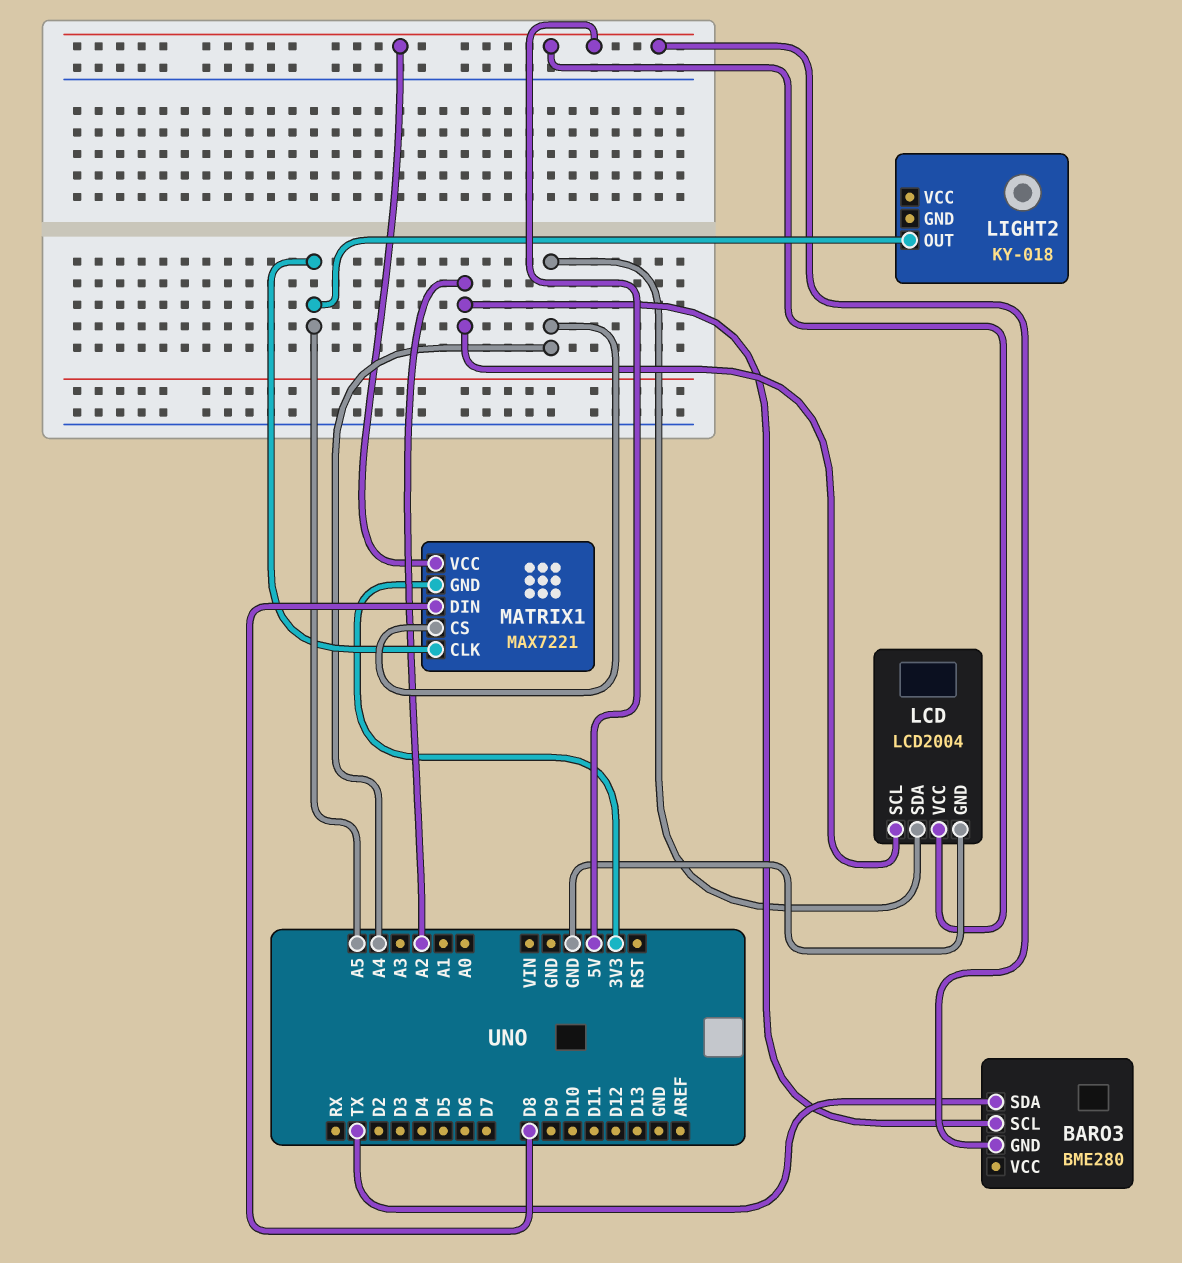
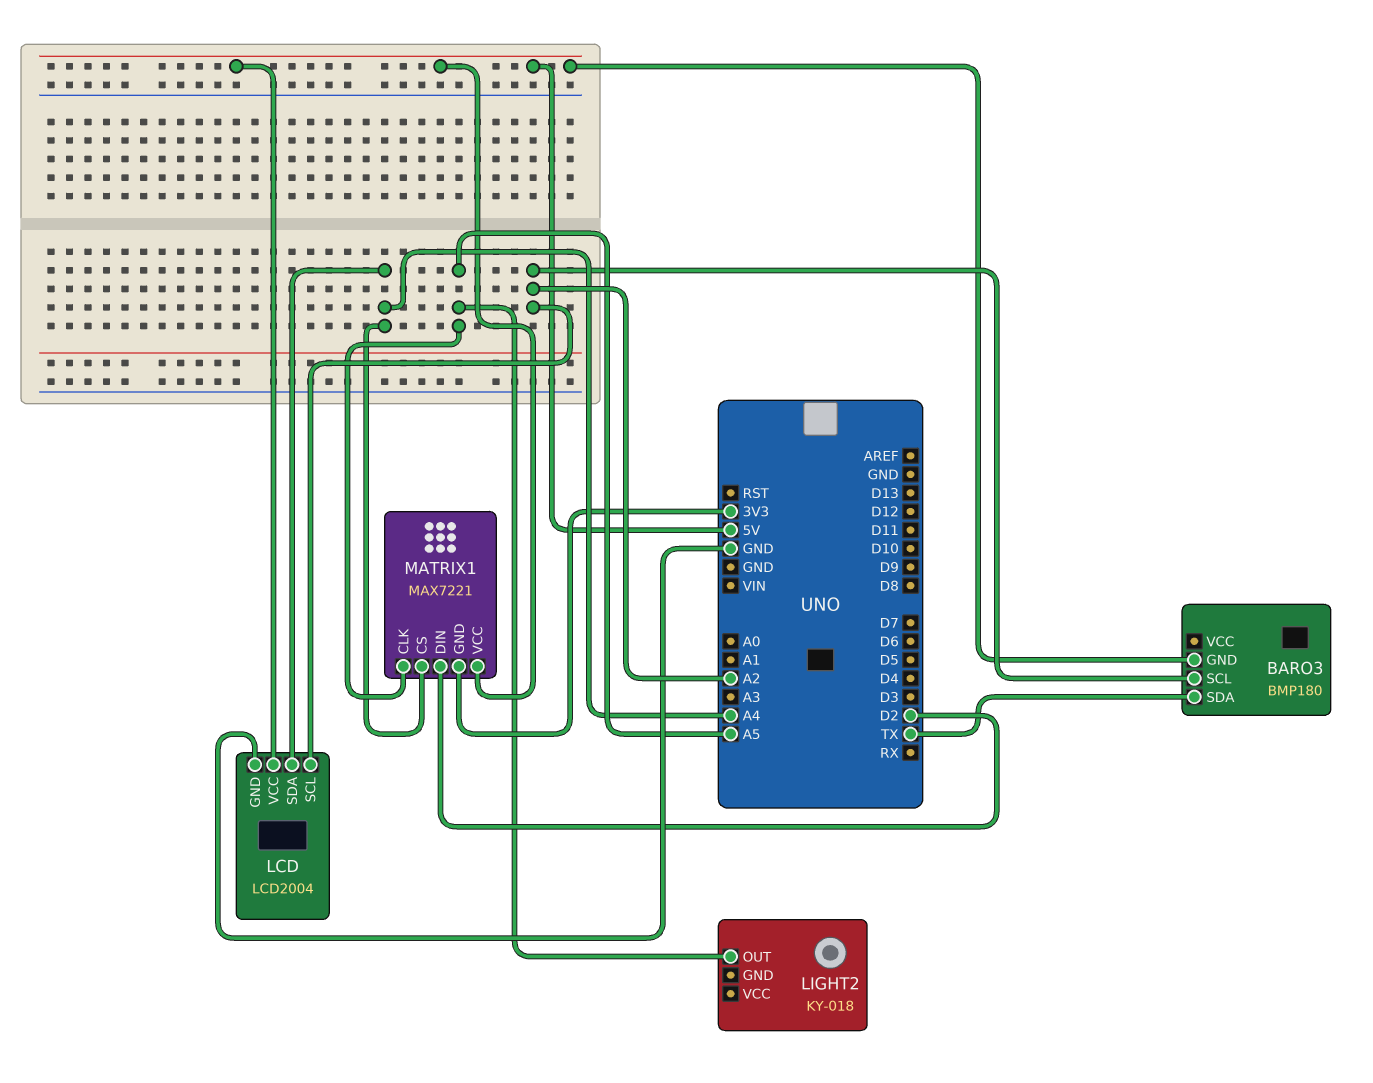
BARO3: BME280 -> BMP180
MATRIX1 pin DIN: D8 -> D2

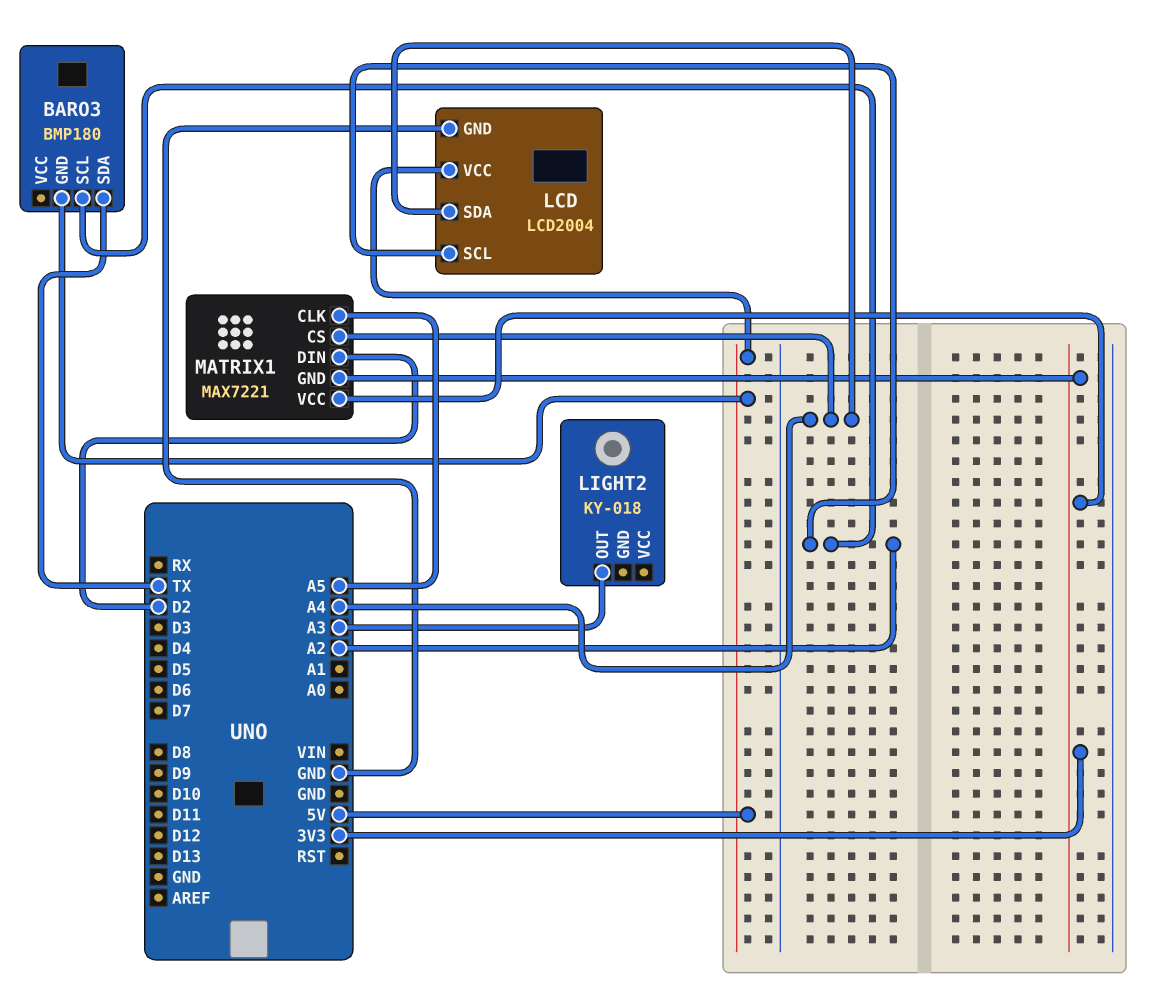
LIGHT2 pin OUT: A5 -> A3
MATRIX1 pin VCC: 5V -> 3V3

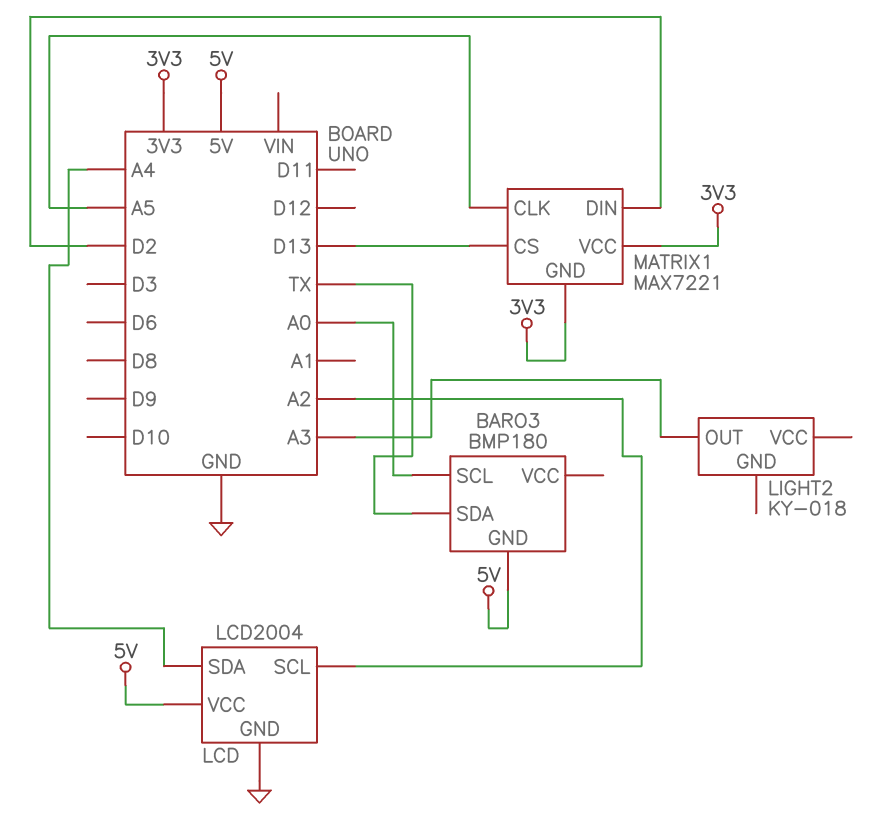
BARO3 pin SCL: A2 -> A0
MATRIX1 pin CS: A4 -> D13

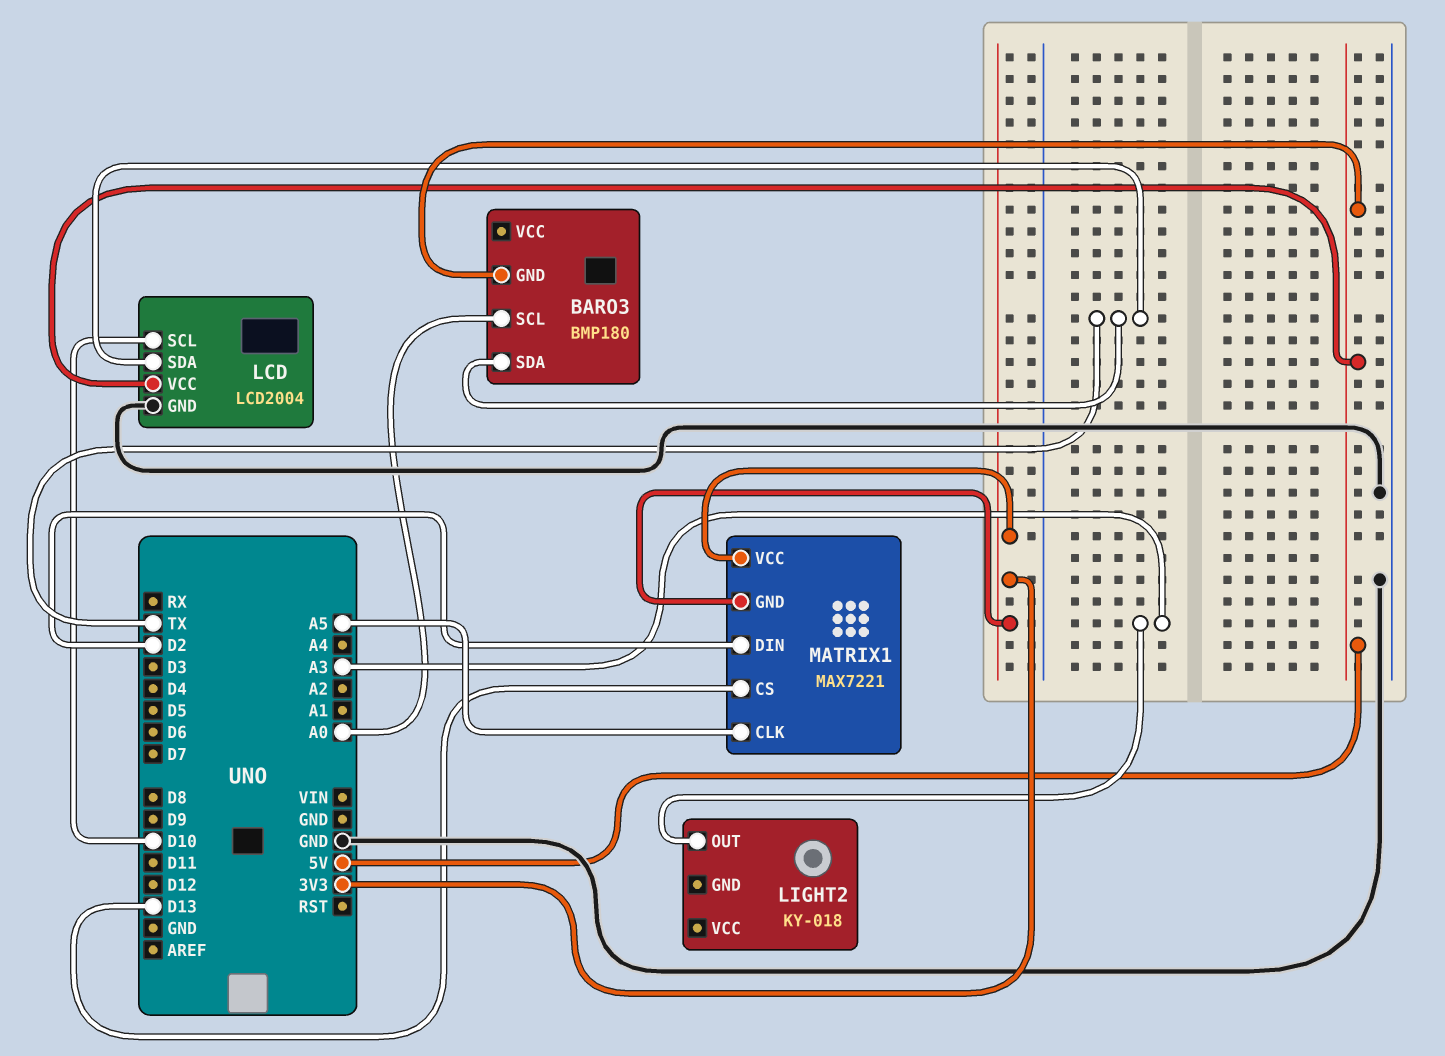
LCD pin SCL: A2 -> D10
LCD pin SDA: A4 -> TX

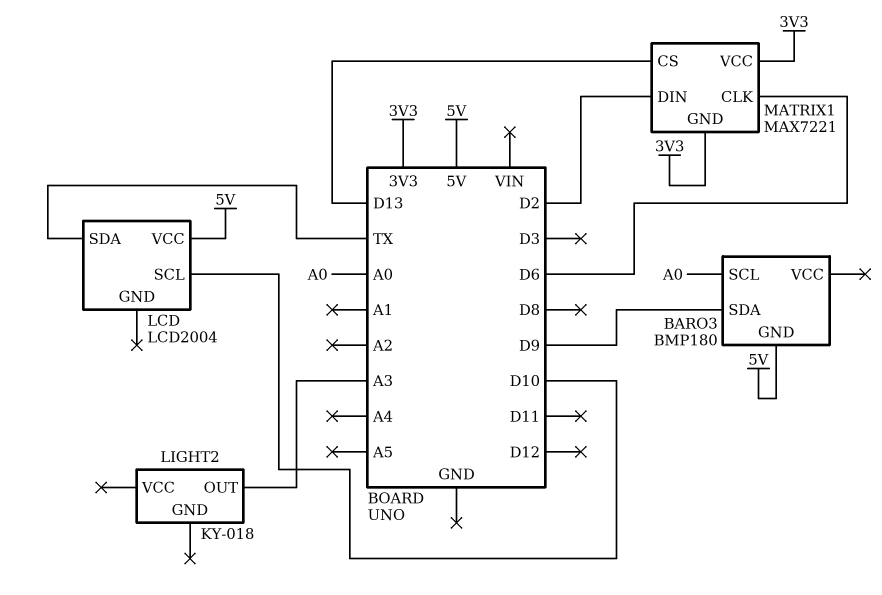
BARO3 pin SDA: TX -> D9
LCD pin GND: GND -> none
MATRIX1 pin CLK: A5 -> D6

